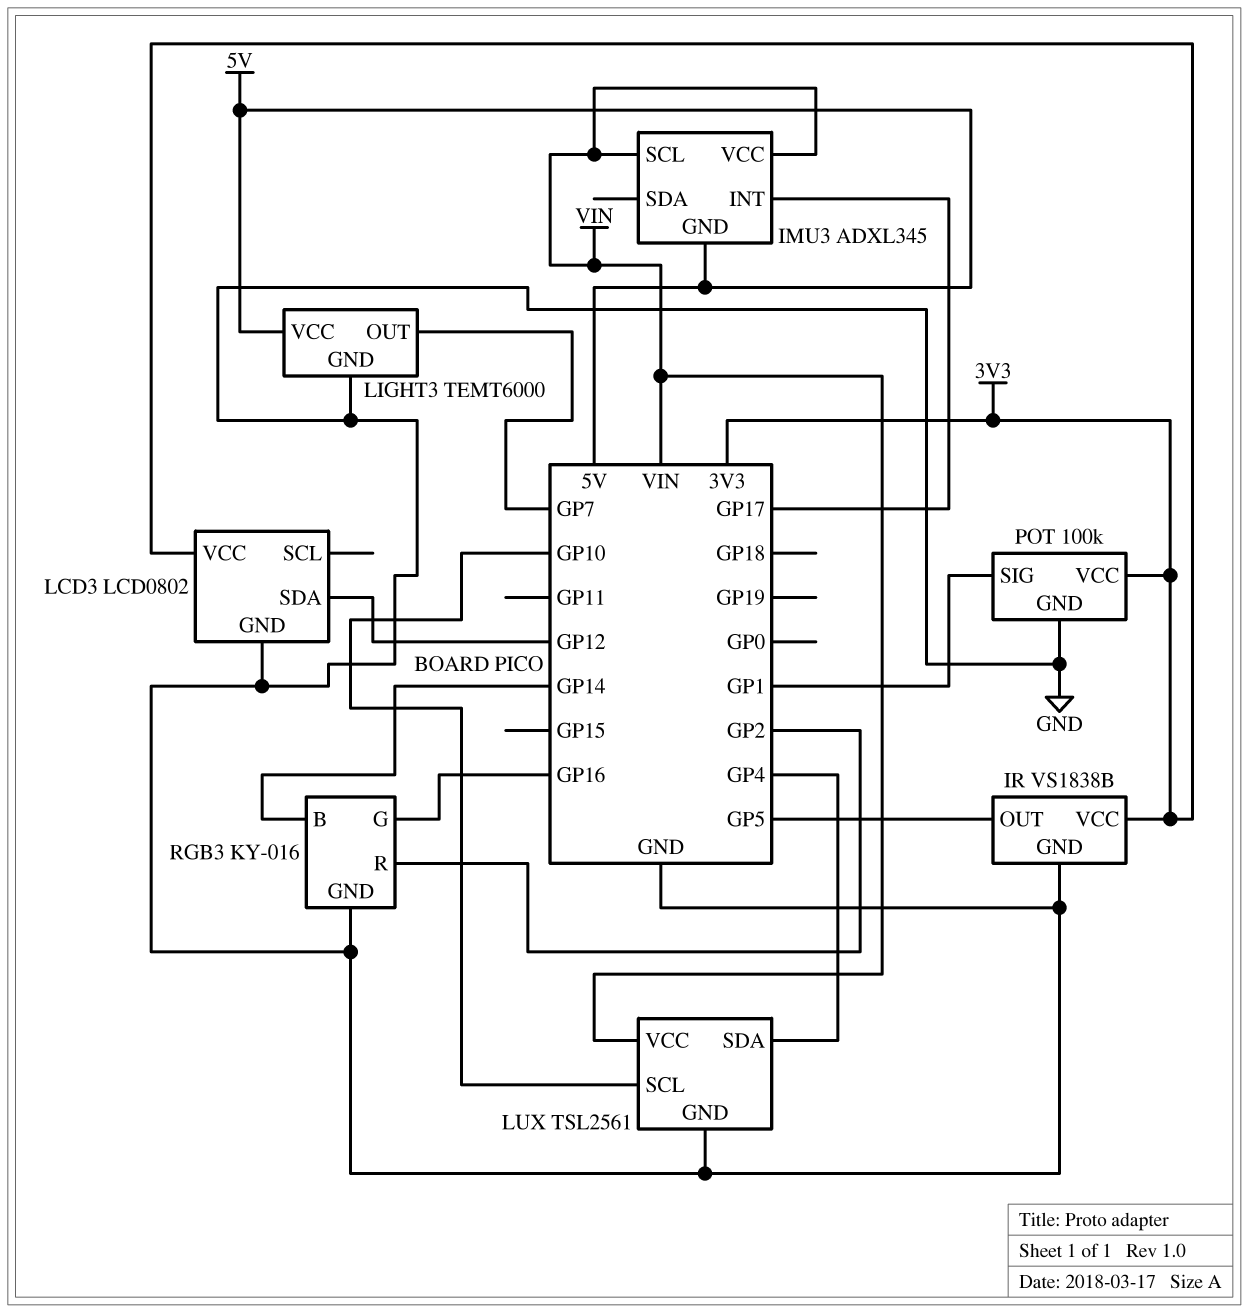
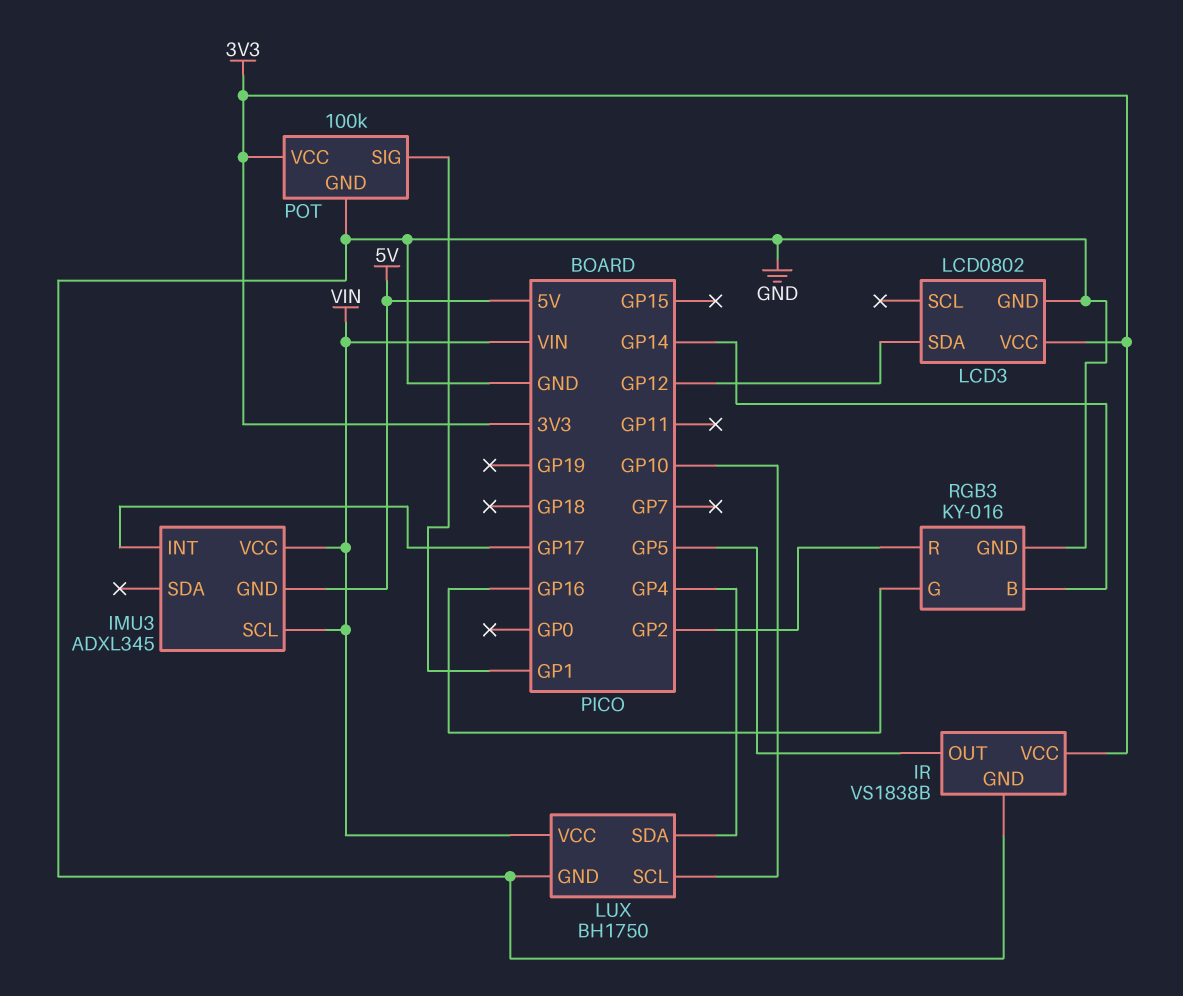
LIGHT3: TEMT6000 -> none
LIGHT3 pin GND: GND -> none
LIGHT3 pin OUT: GP7 -> none
LIGHT3 pin VCC: 5V -> none
LUX: TSL2561 -> BH1750

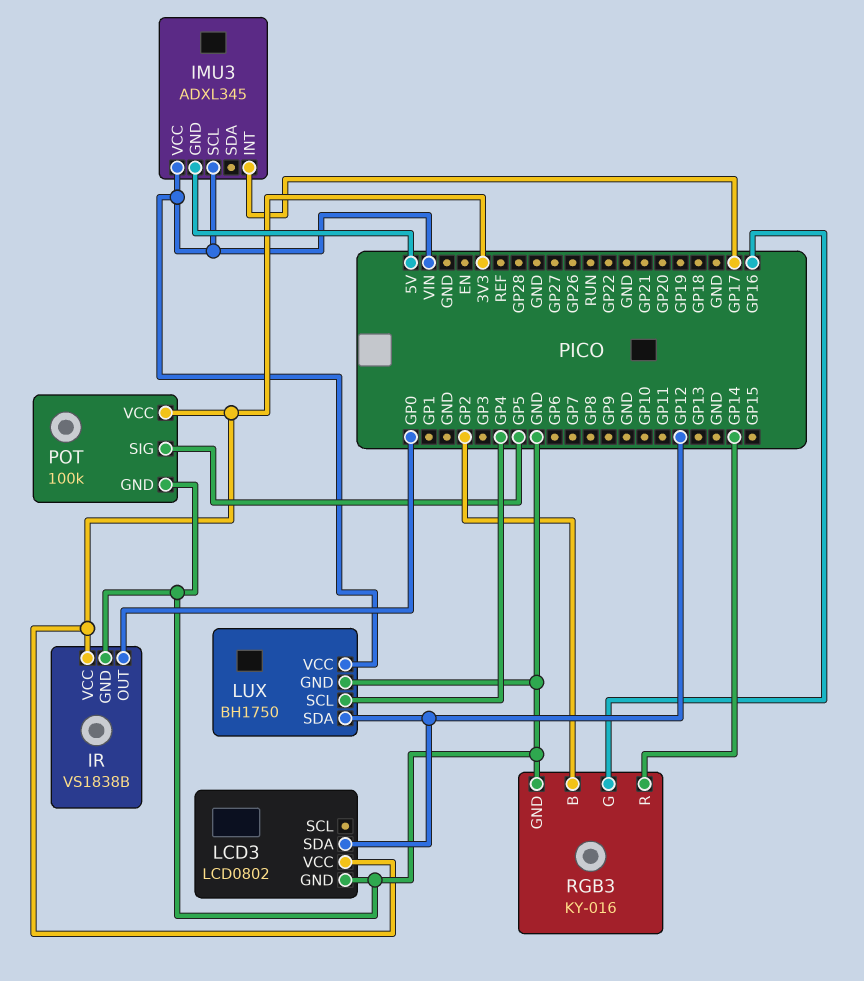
IR pin OUT: GP5 -> GP0
LUX pin SCL: GP10 -> GP4
LUX pin SDA: GP4 -> GP12
POT pin SIG: GP1 -> GP5
RGB3 pin B: GP14 -> GP2
RGB3 pin R: GP2 -> GP14

